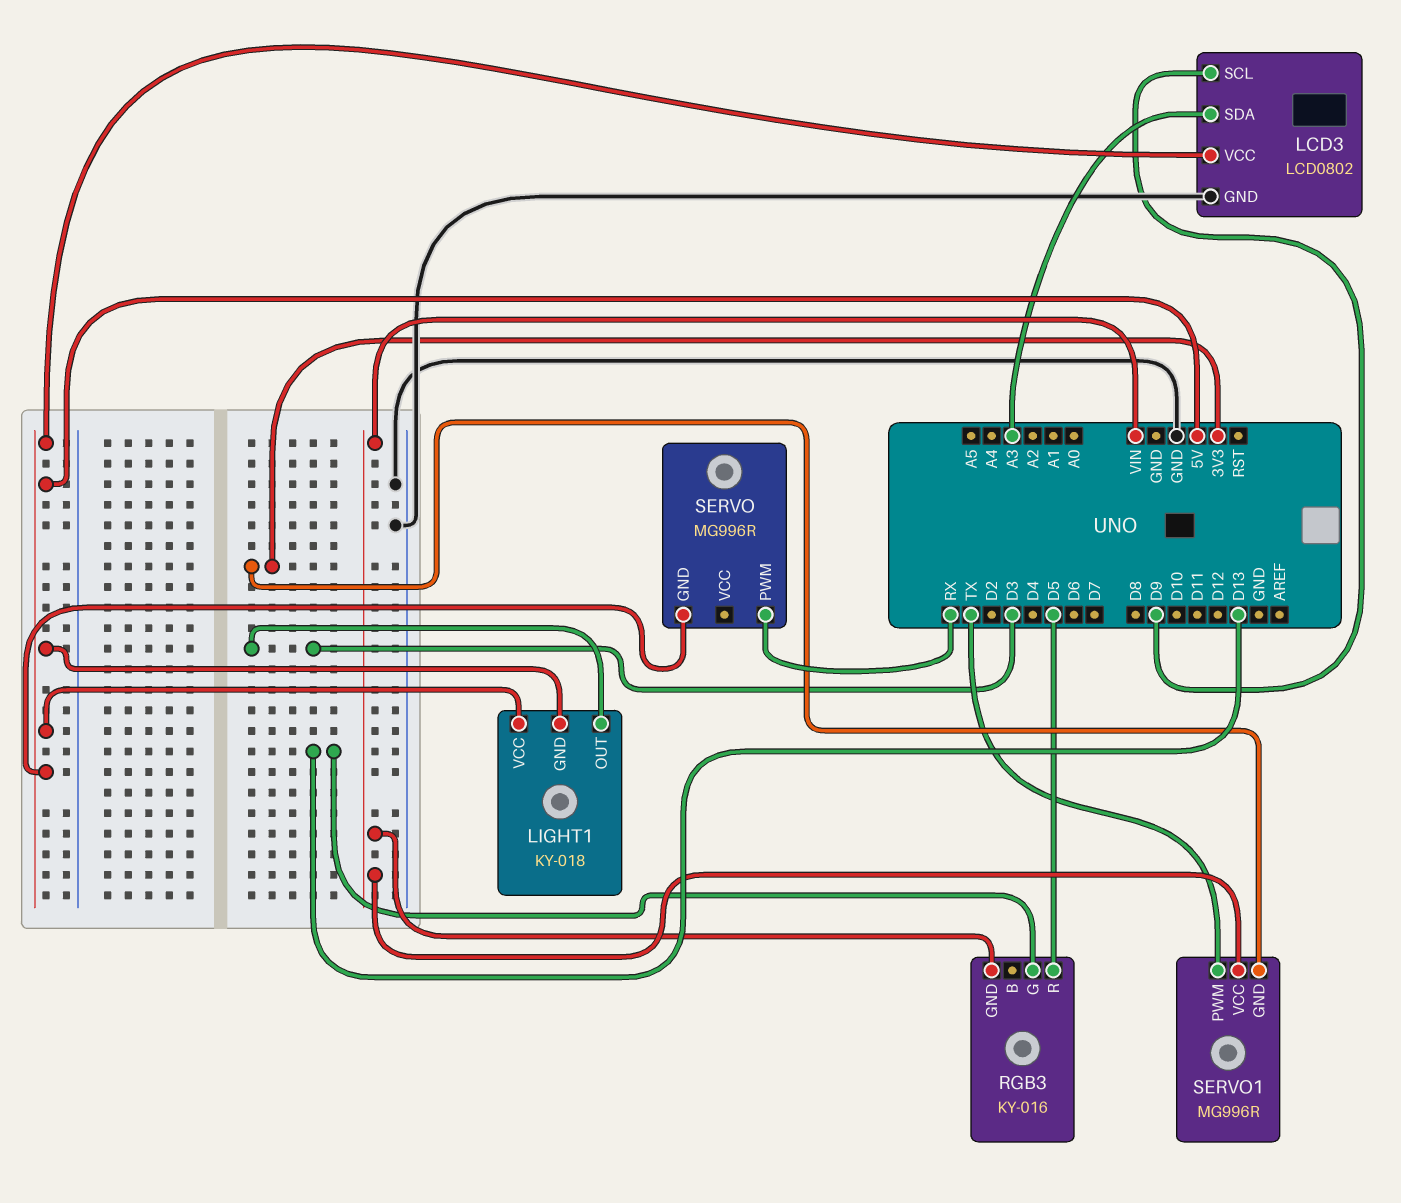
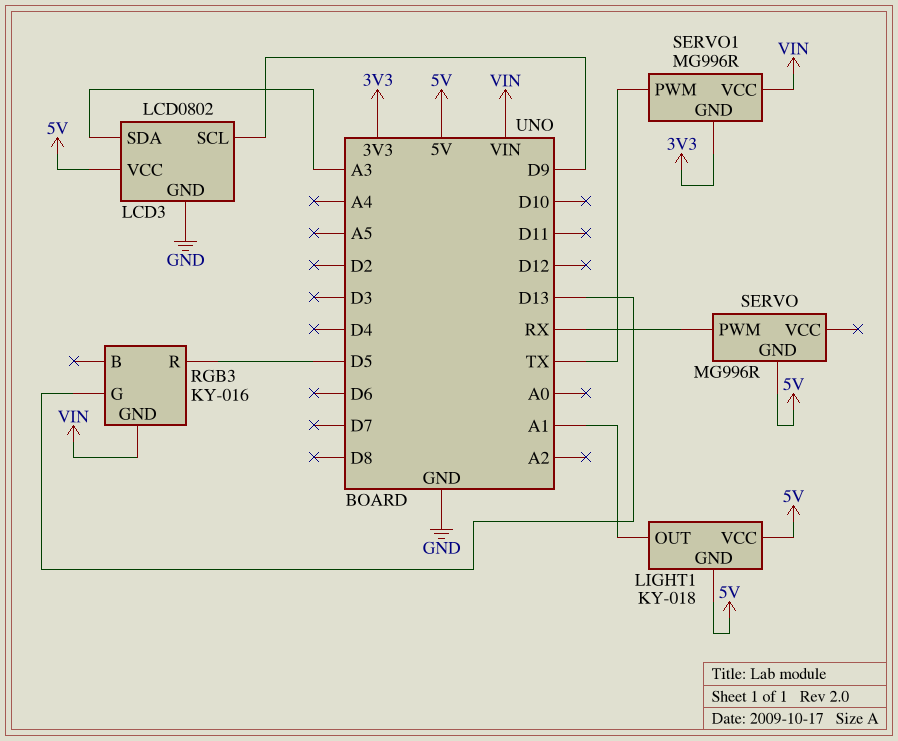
LIGHT1 pin OUT: D3 -> A1

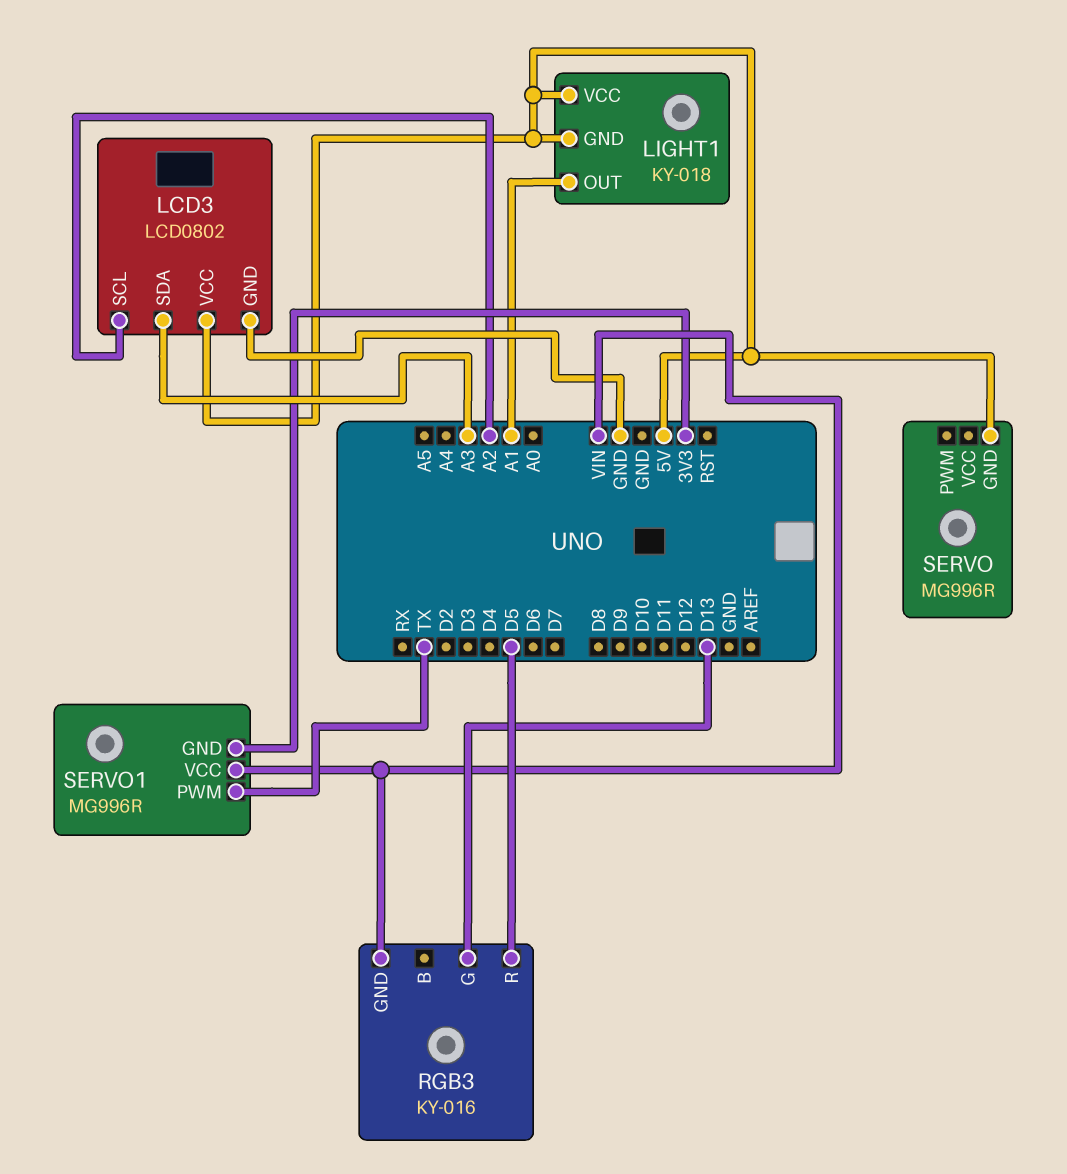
LCD3 pin SCL: D9 -> A2
SERVO pin PWM: RX -> none

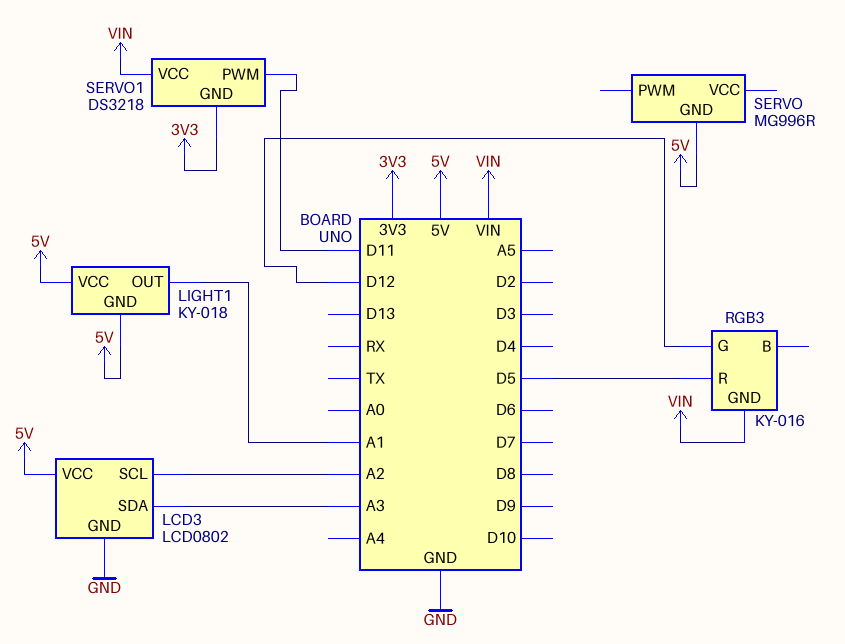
RGB3 pin G: D13 -> D12
SERVO1: MG996R -> DS3218
SERVO1 pin PWM: TX -> D11

